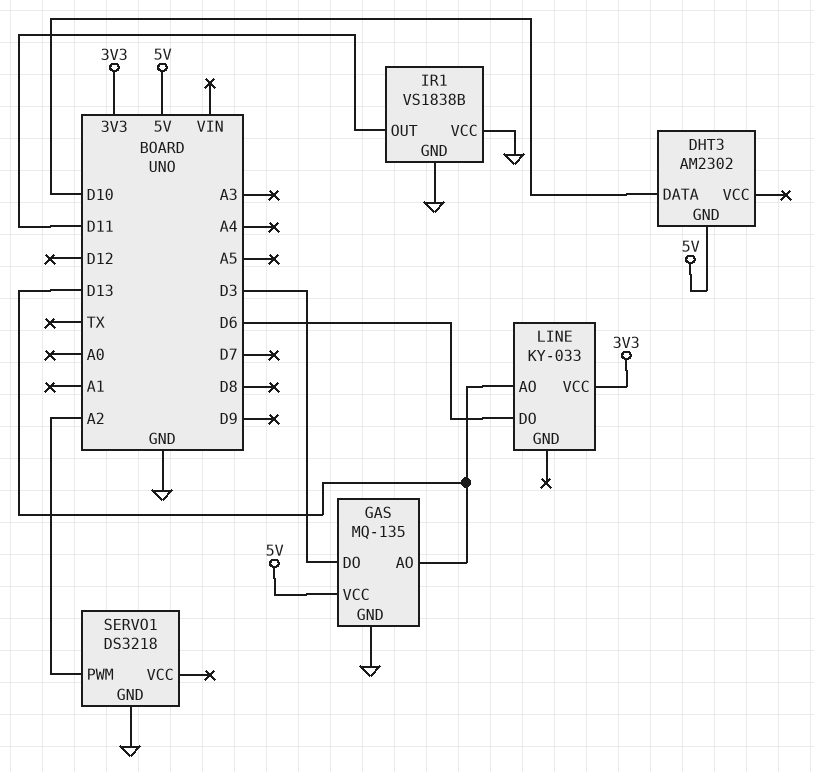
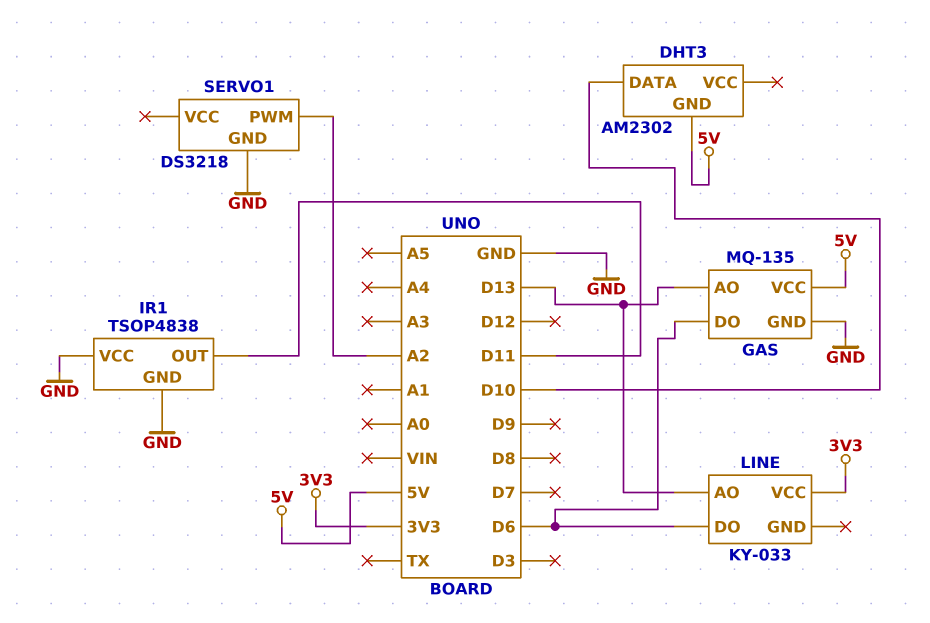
GAS pin DO: D3 -> D6
IR1: VS1838B -> TSOP4838

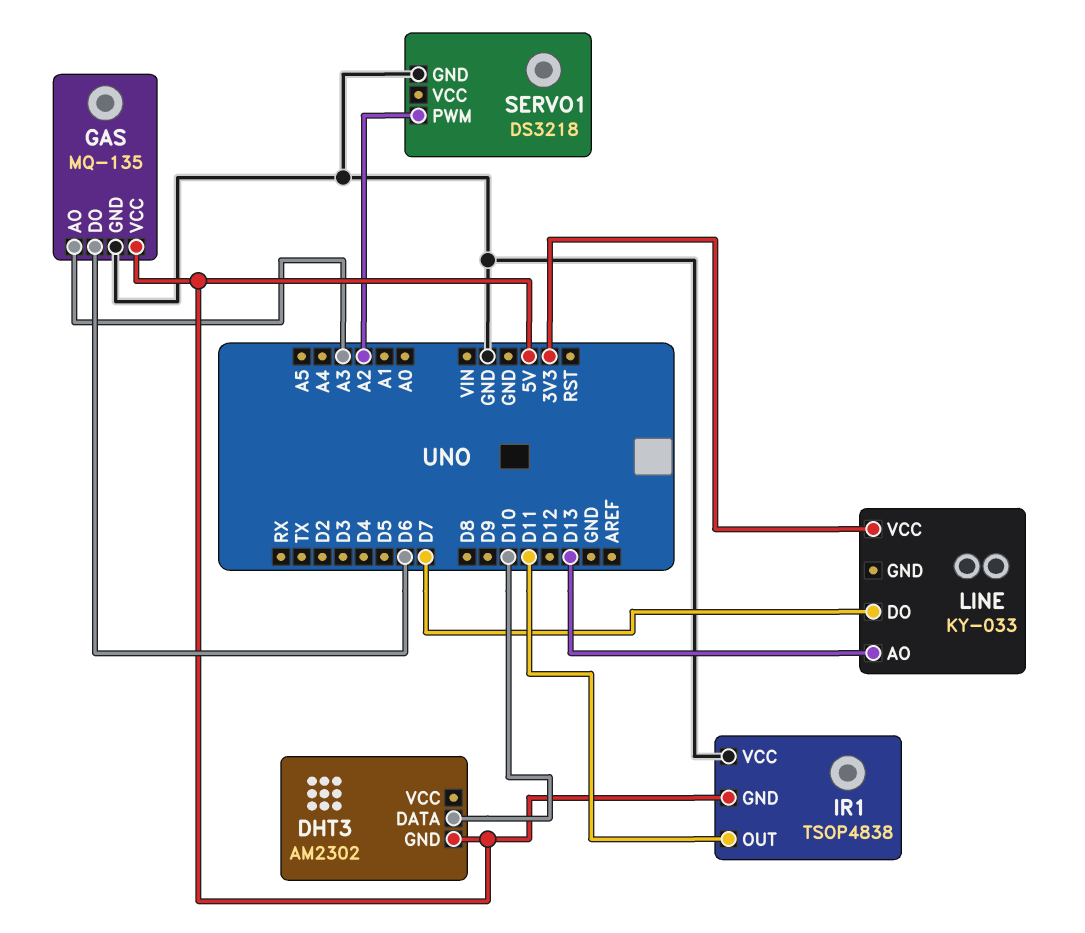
GAS pin AO: D13 -> A3
IR1 pin GND: GND -> 5V
LINE pin DO: D6 -> D7

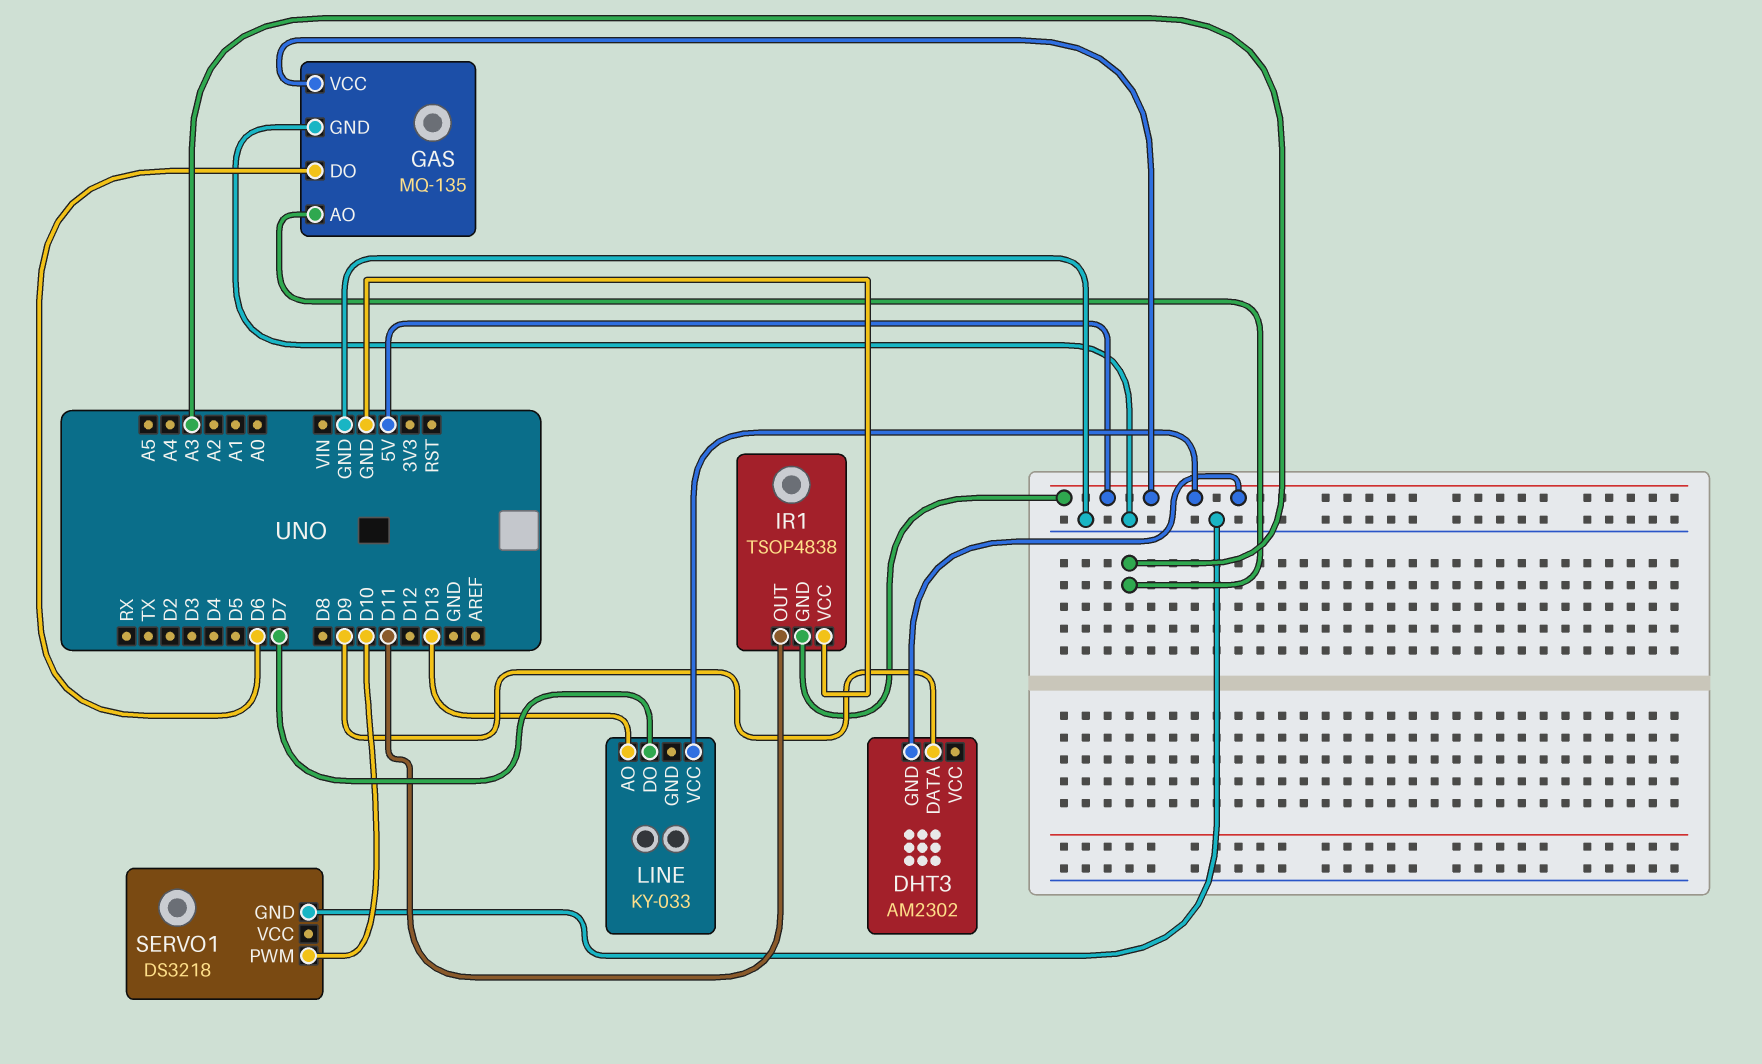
DHT3 pin DATA: D10 -> D9
LINE pin VCC: 3V3 -> 5V
SERVO1 pin PWM: A2 -> D10

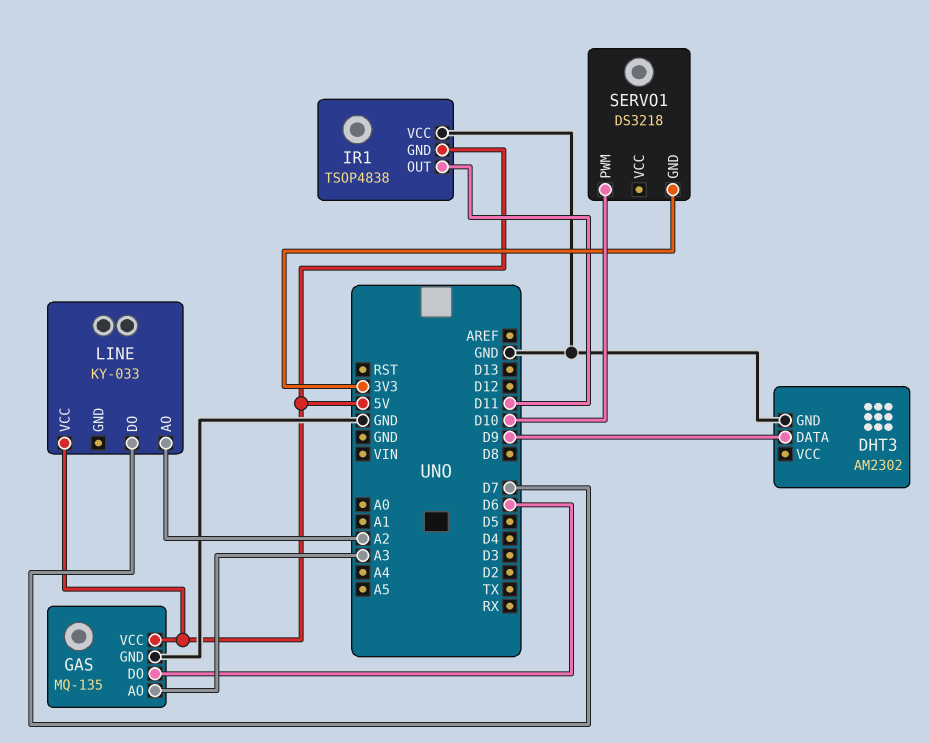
DHT3 pin GND: 5V -> GND
LINE pin AO: D13 -> A2
SERVO1 pin GND: GND -> 3V3

